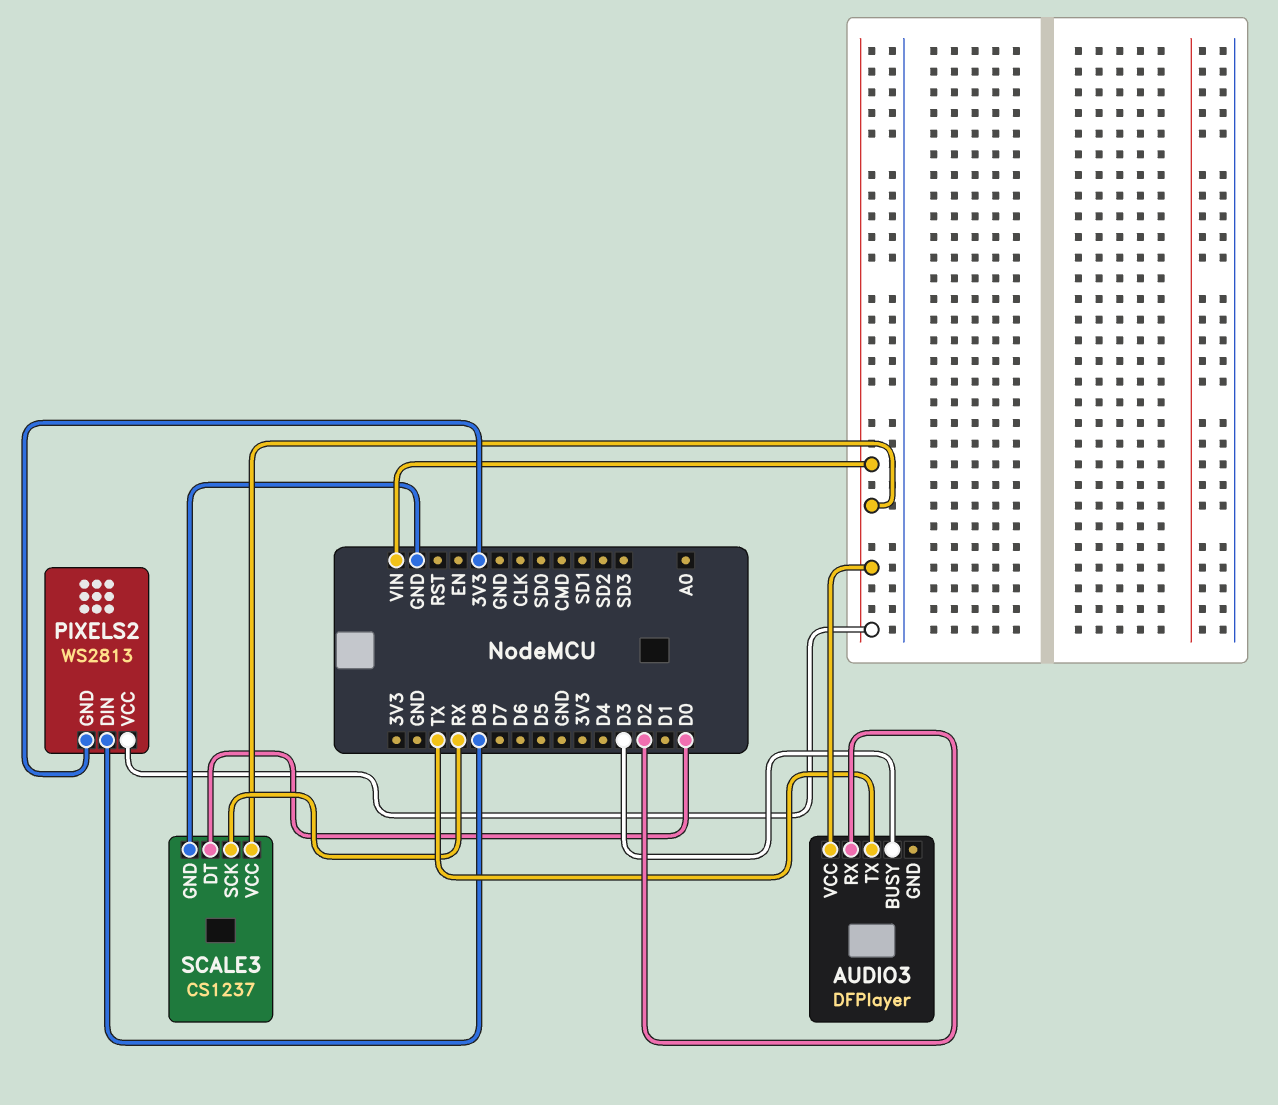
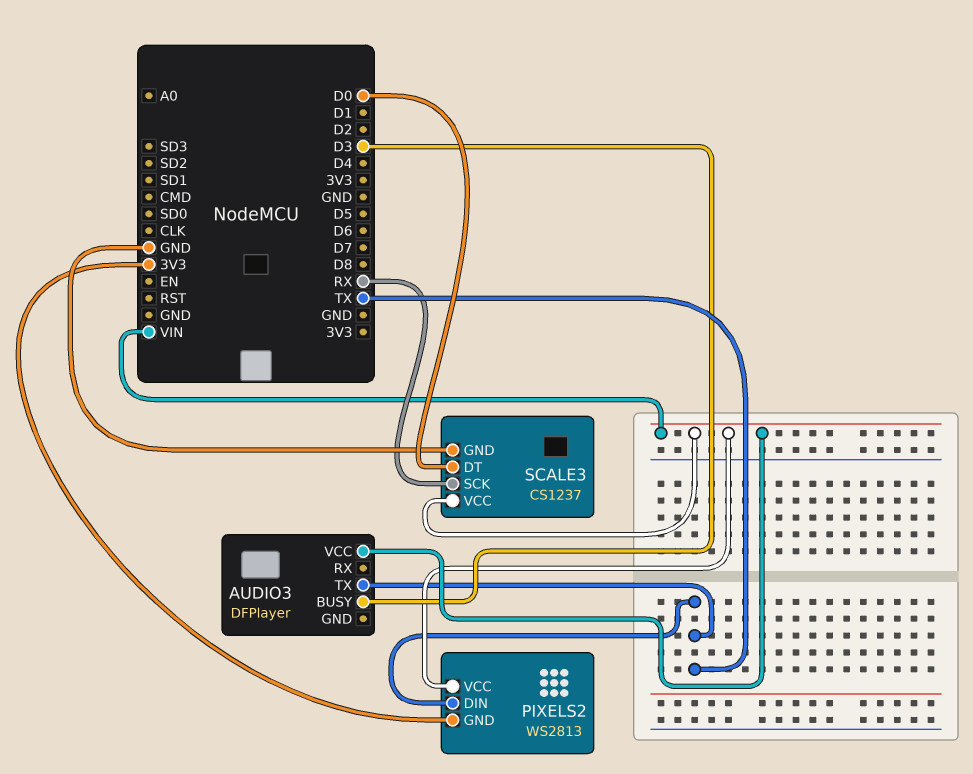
AUDIO3 pin RX: D2 -> none
PIXELS2 pin DIN: D8 -> TX

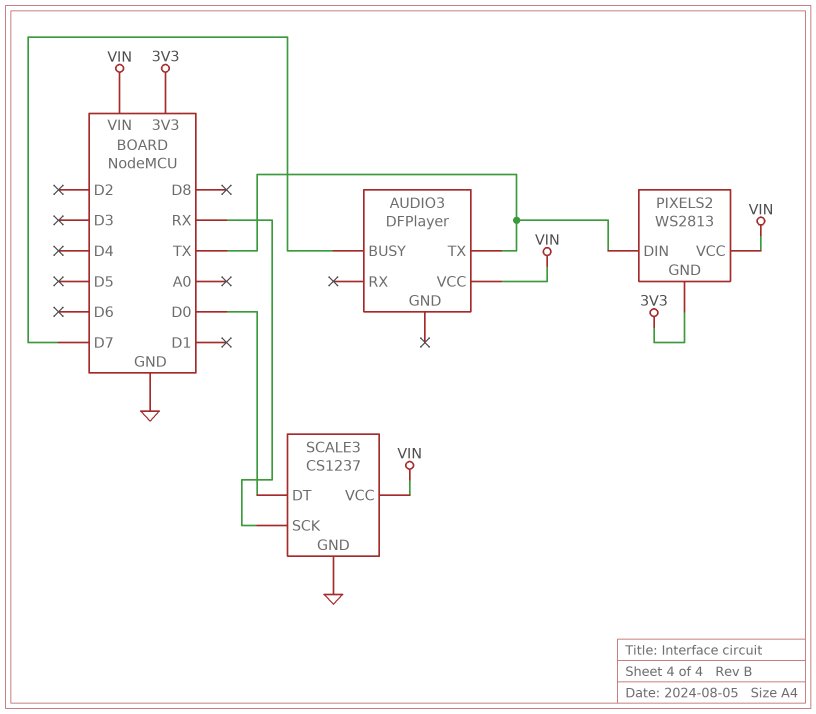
AUDIO3 pin BUSY: D3 -> D7

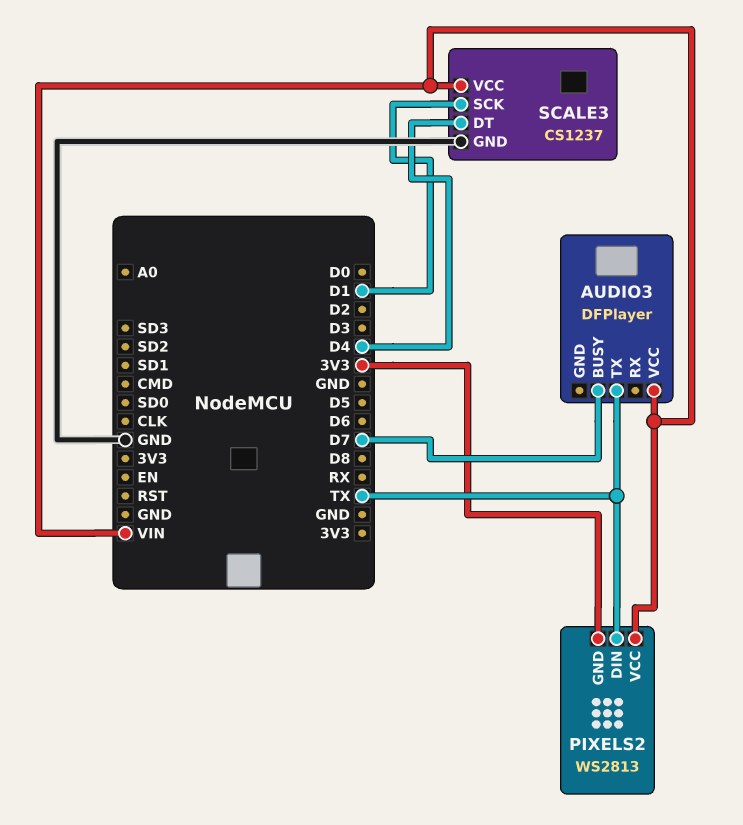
SCALE3 pin DT: D0 -> D4
SCALE3 pin SCK: RX -> D1

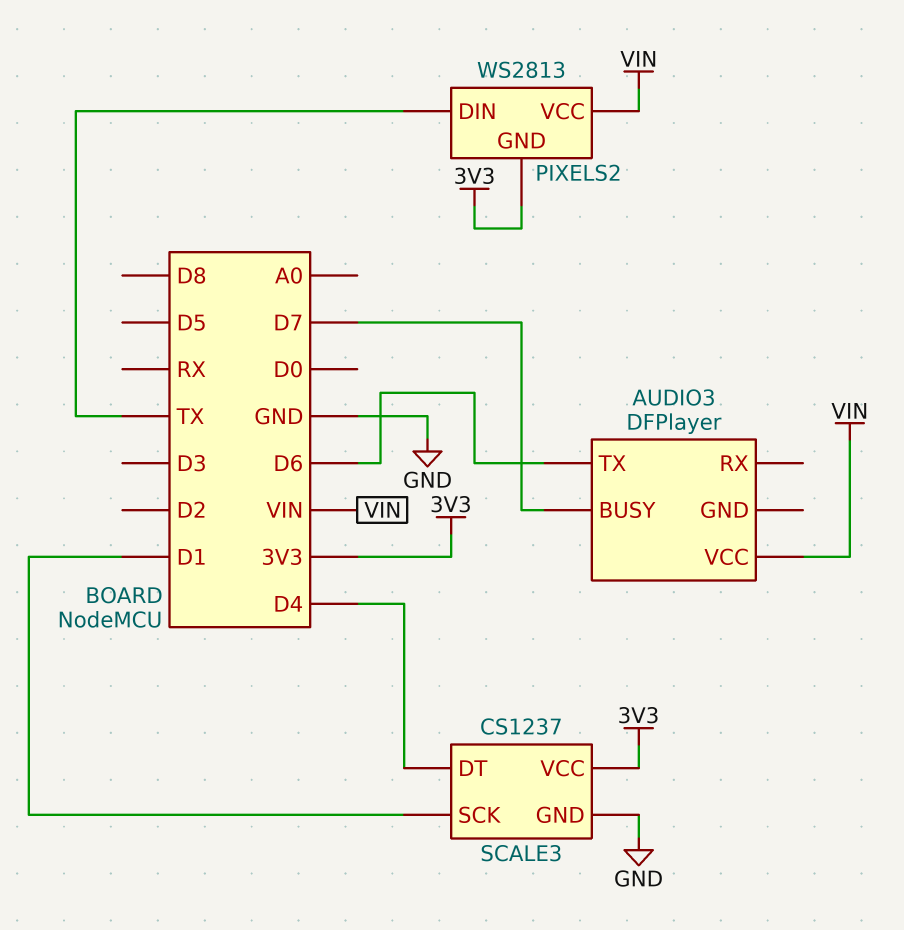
AUDIO3 pin TX: TX -> D6
SCALE3 pin VCC: VIN -> 3V3

